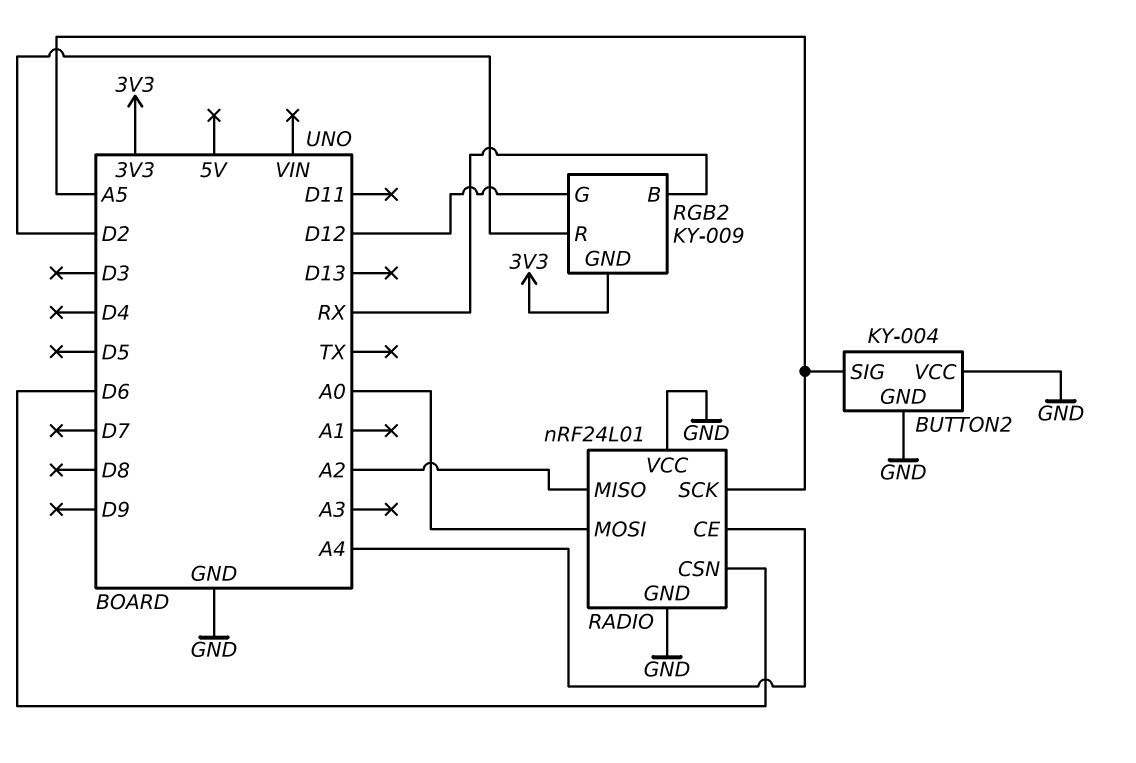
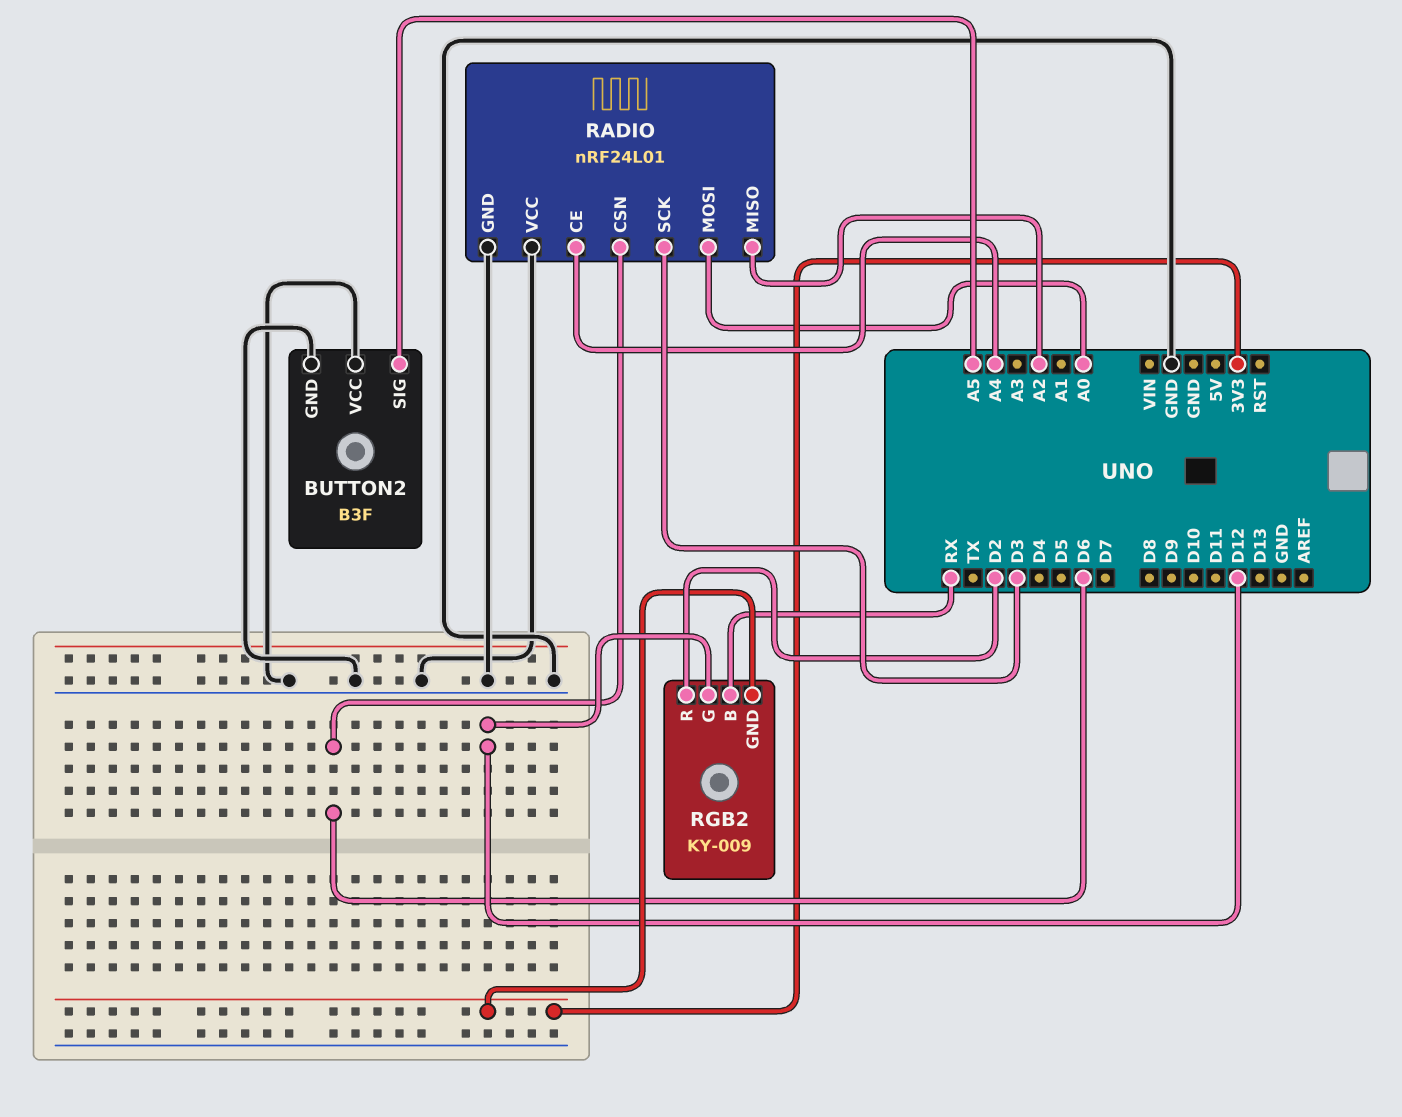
BUTTON2: KY-004 -> B3F
RADIO pin SCK: A5 -> D3

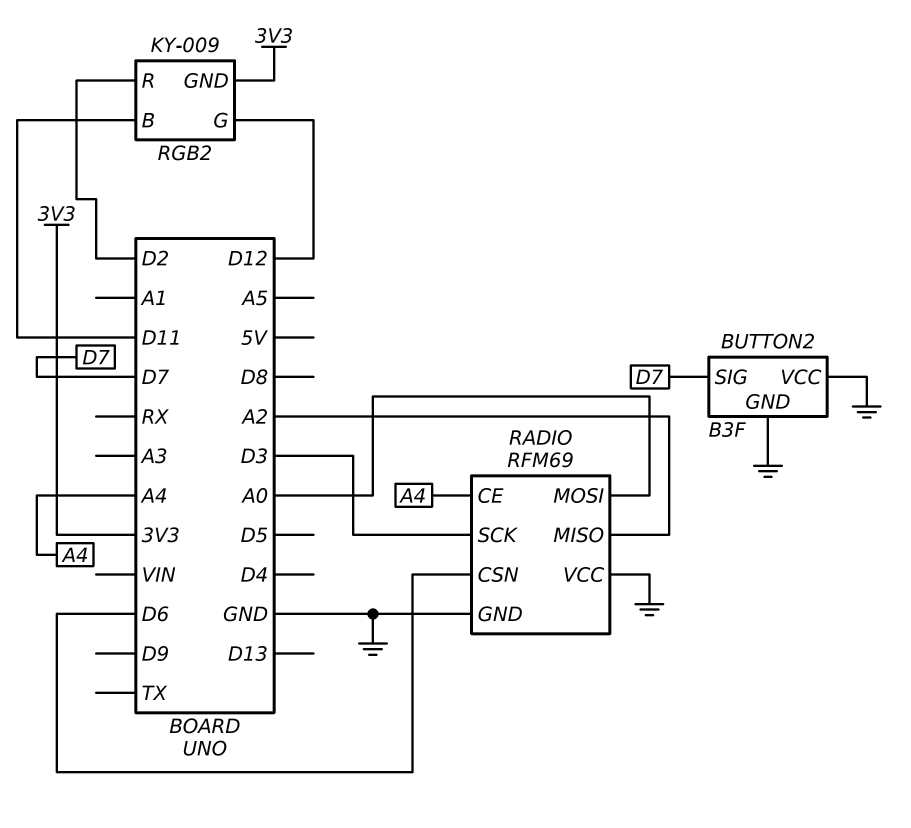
BUTTON2 pin SIG: A5 -> D7
RADIO: nRF24L01 -> RFM69
RGB2 pin B: RX -> D11

